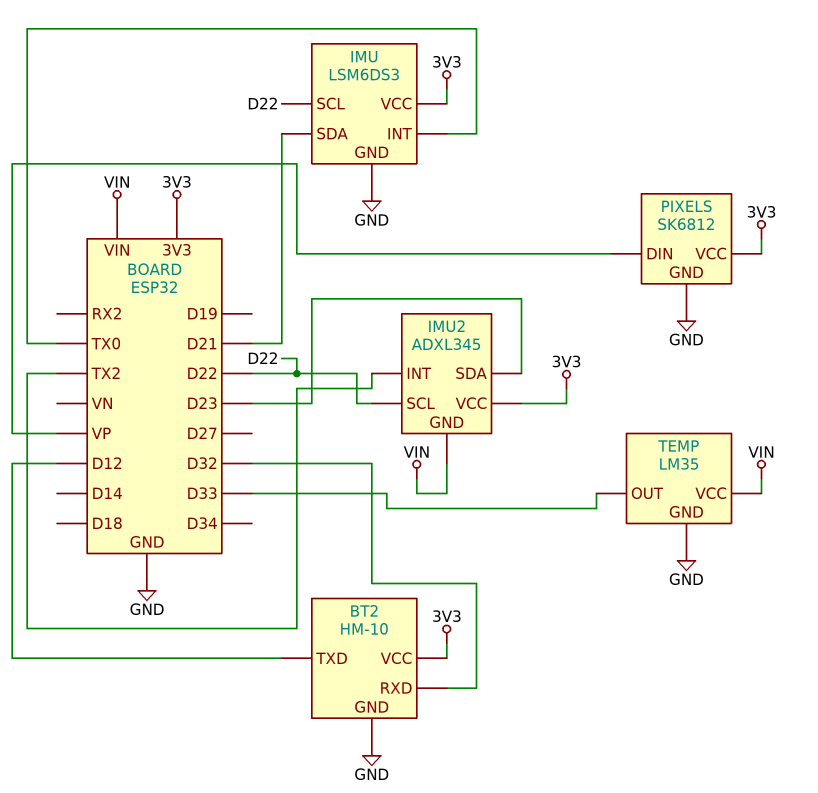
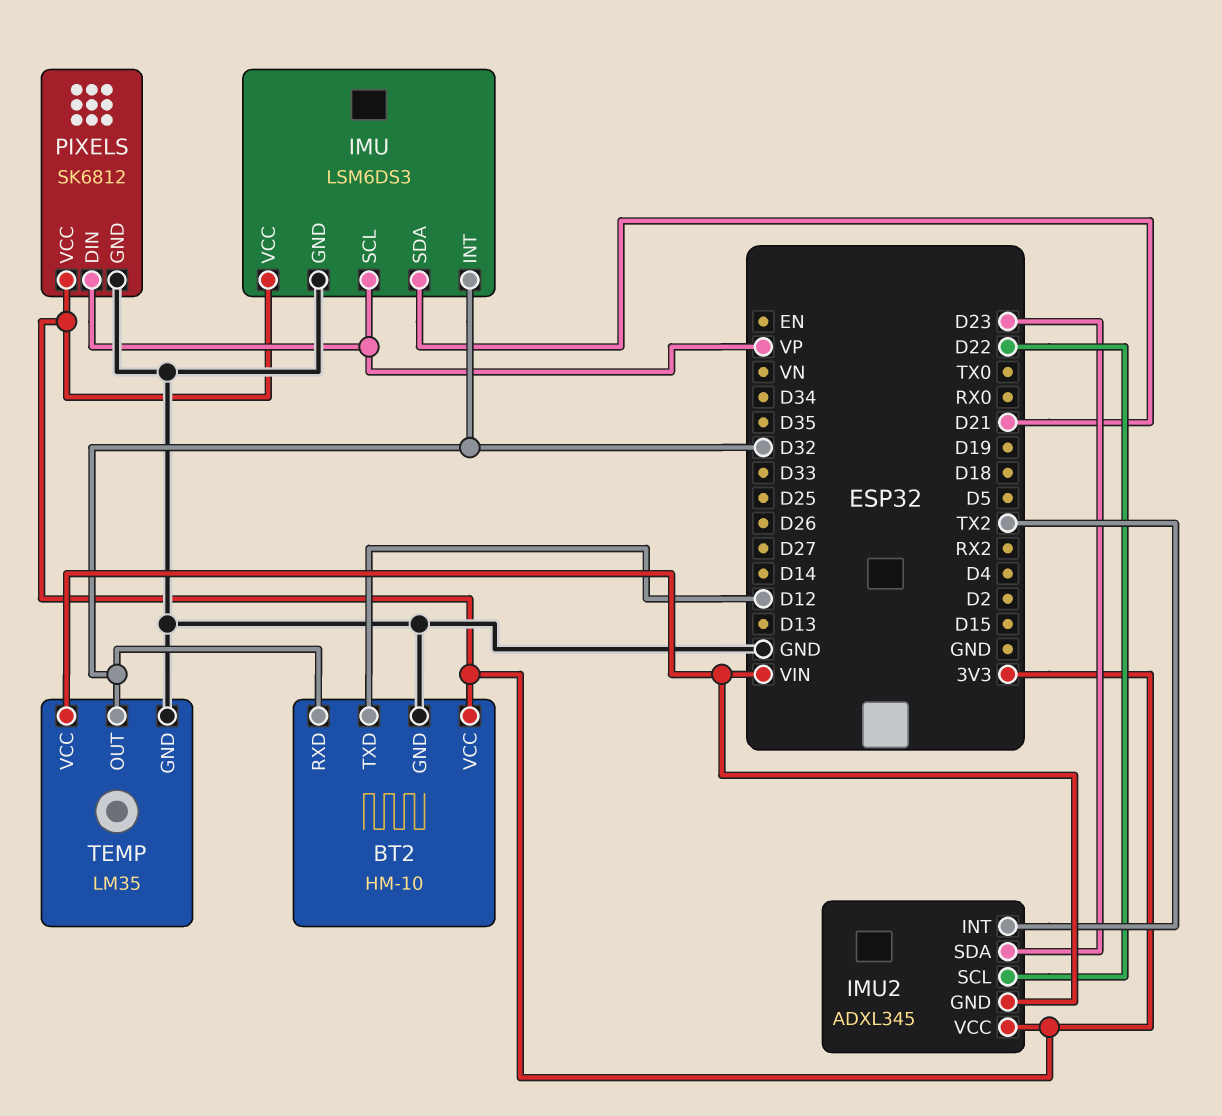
IMU pin INT: TX0 -> D32
IMU pin SCL: D22 -> VP
TEMP pin OUT: D33 -> D32

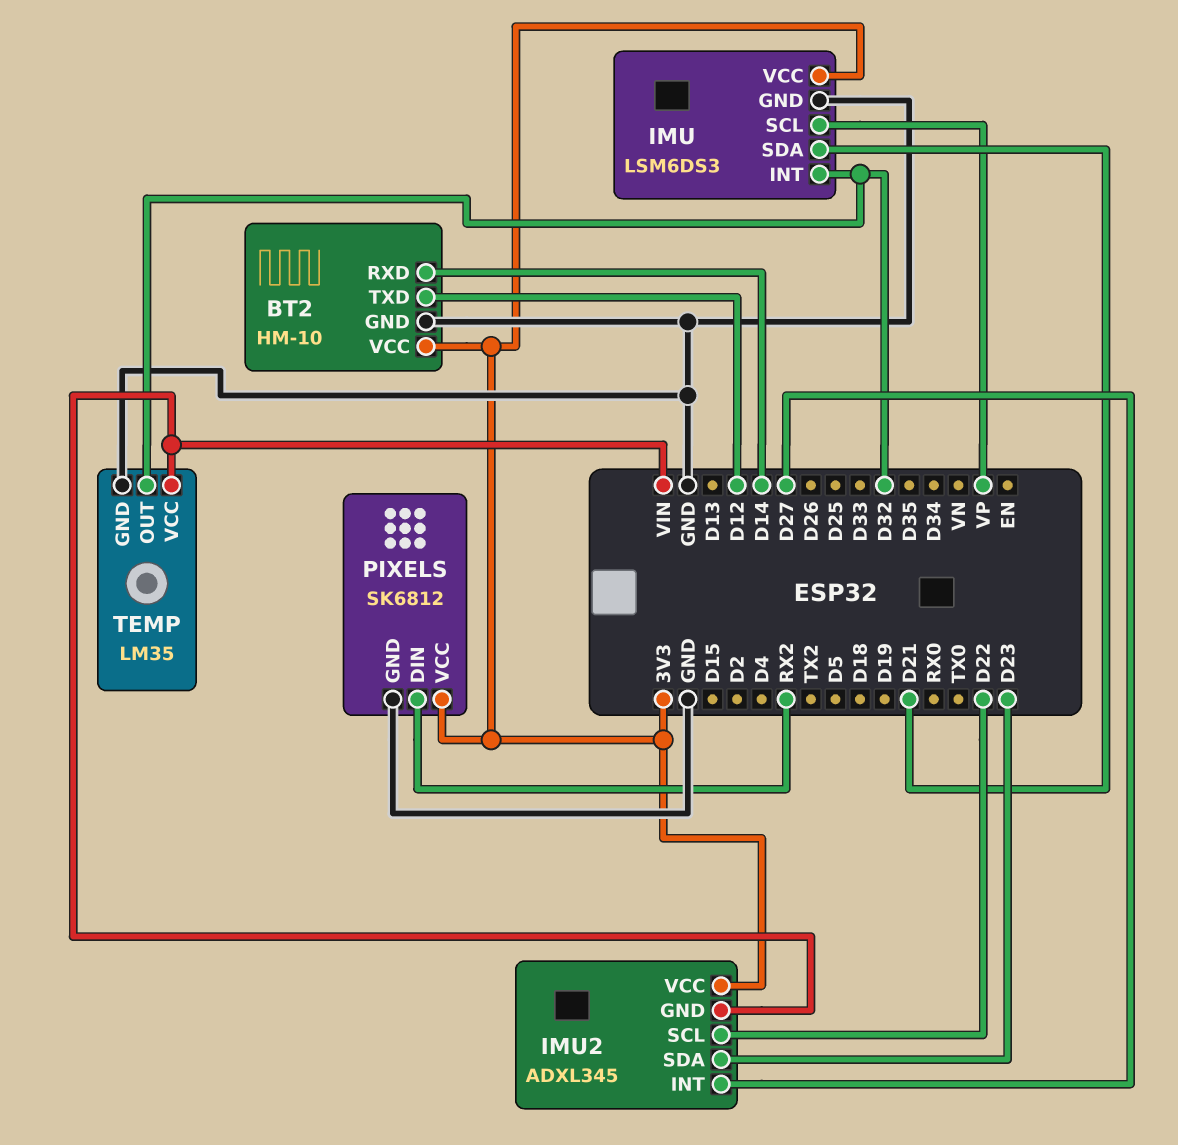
BT2 pin RXD: D32 -> D14
IMU2 pin INT: TX2 -> D27
PIXELS pin DIN: VP -> RX2

